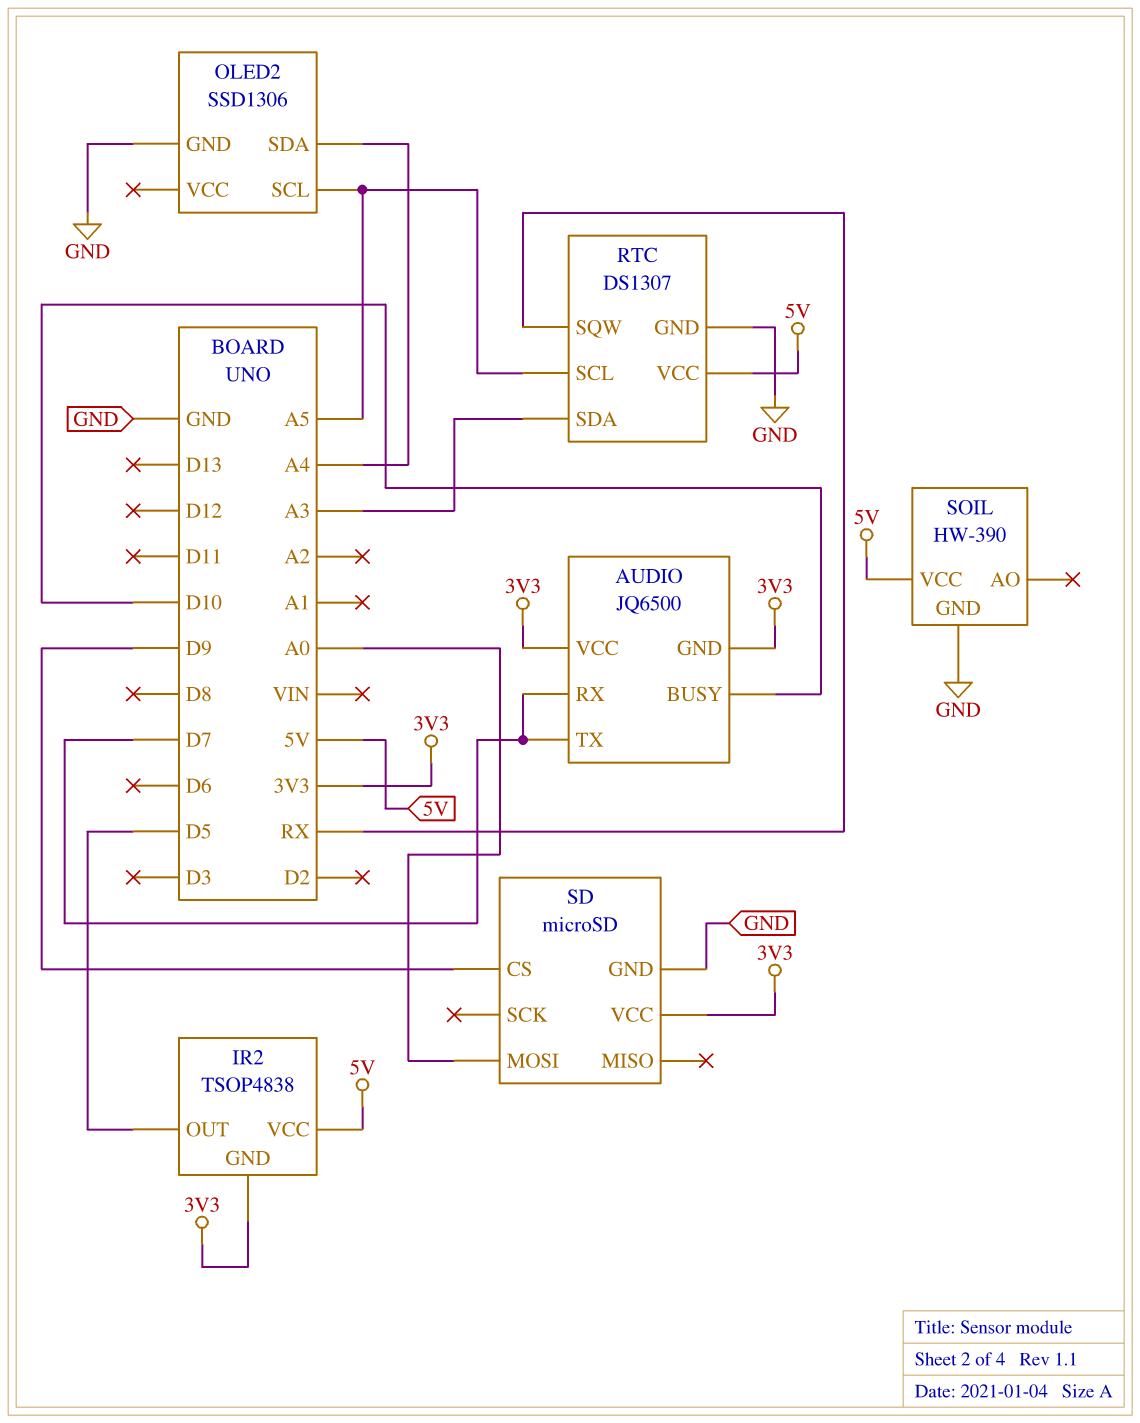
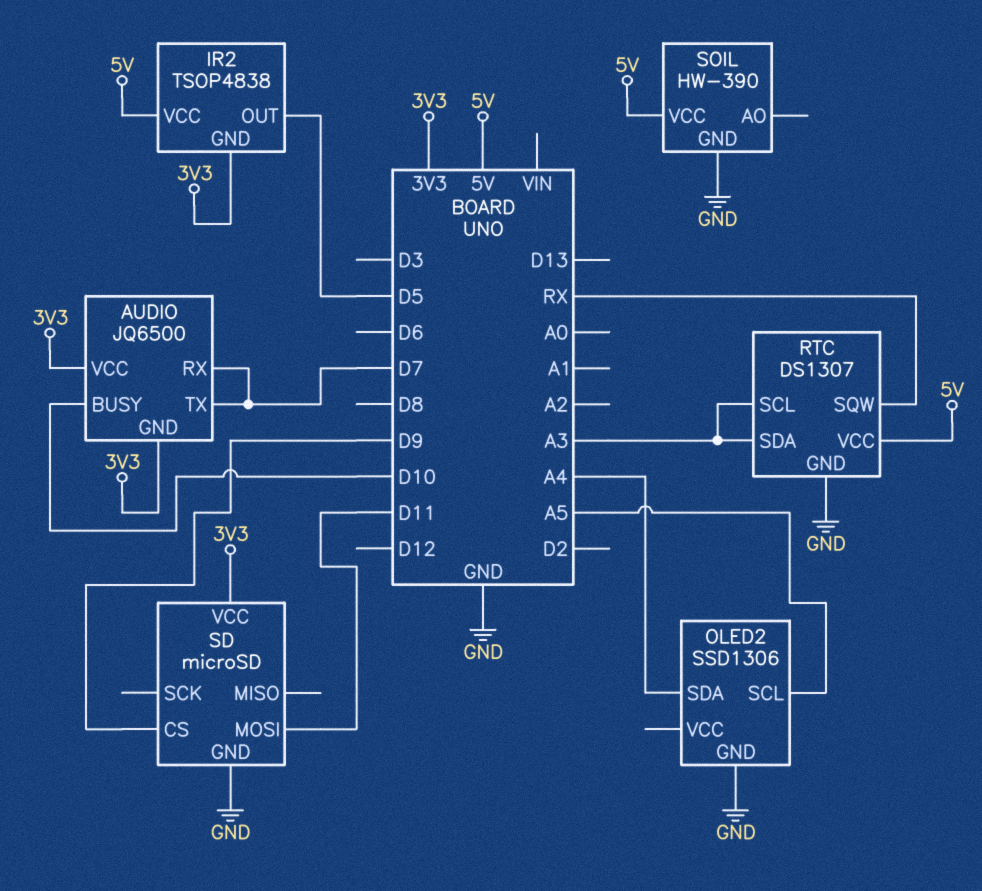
RTC pin SCL: A5 -> A3
SD pin MOSI: A0 -> D11

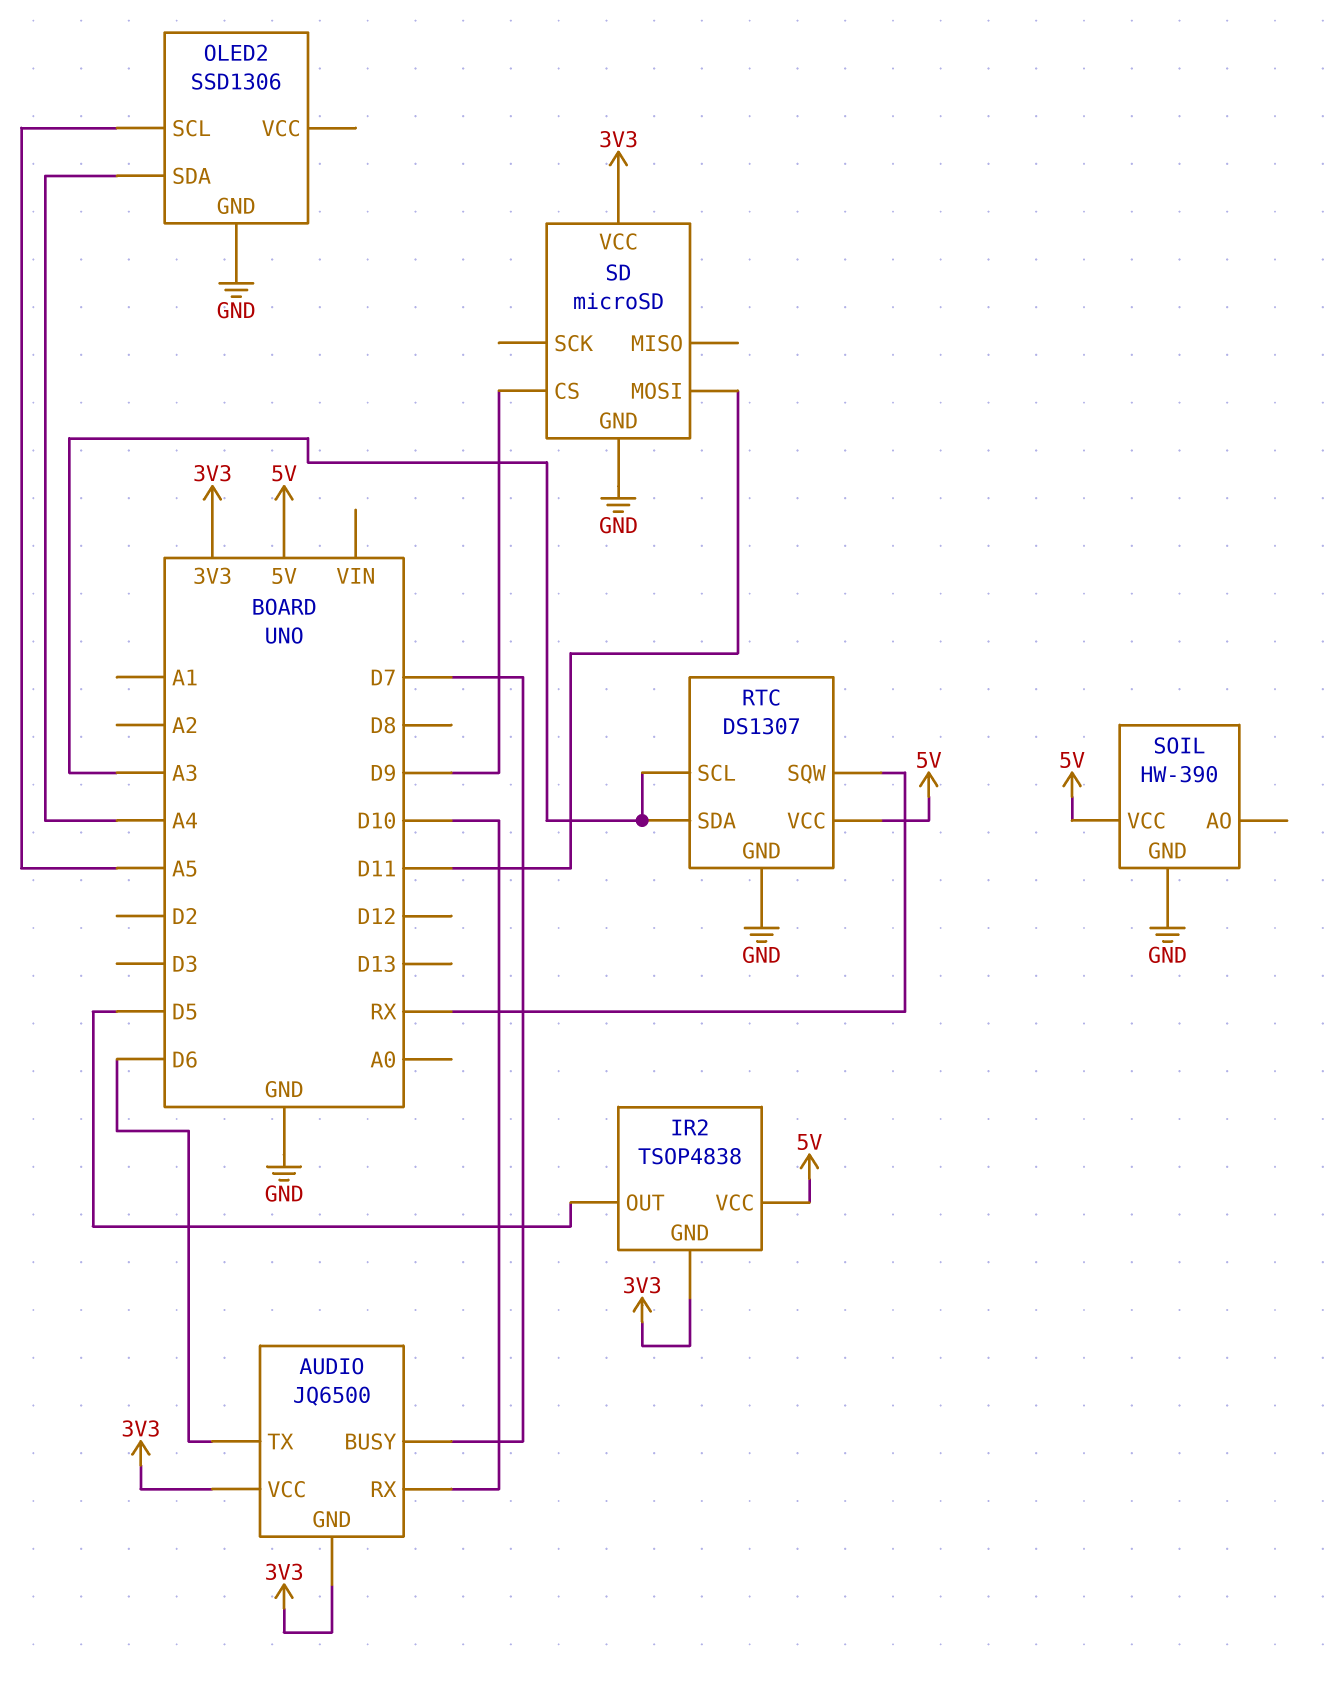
AUDIO pin BUSY: D10 -> D7
AUDIO pin RX: D7 -> D10
AUDIO pin TX: D7 -> D6

